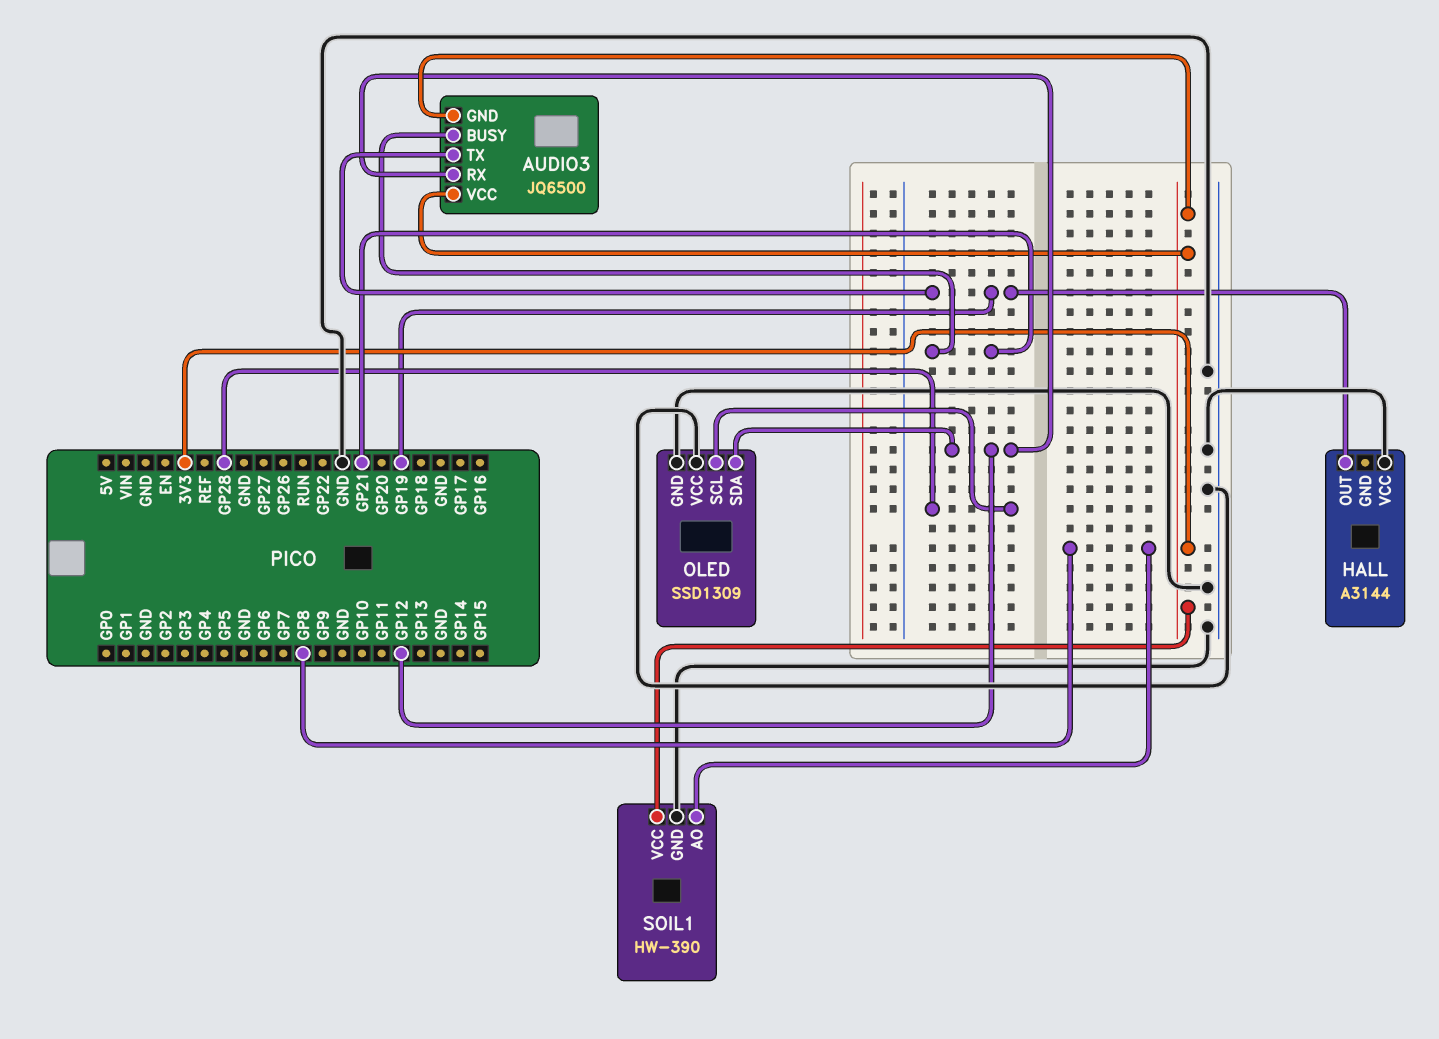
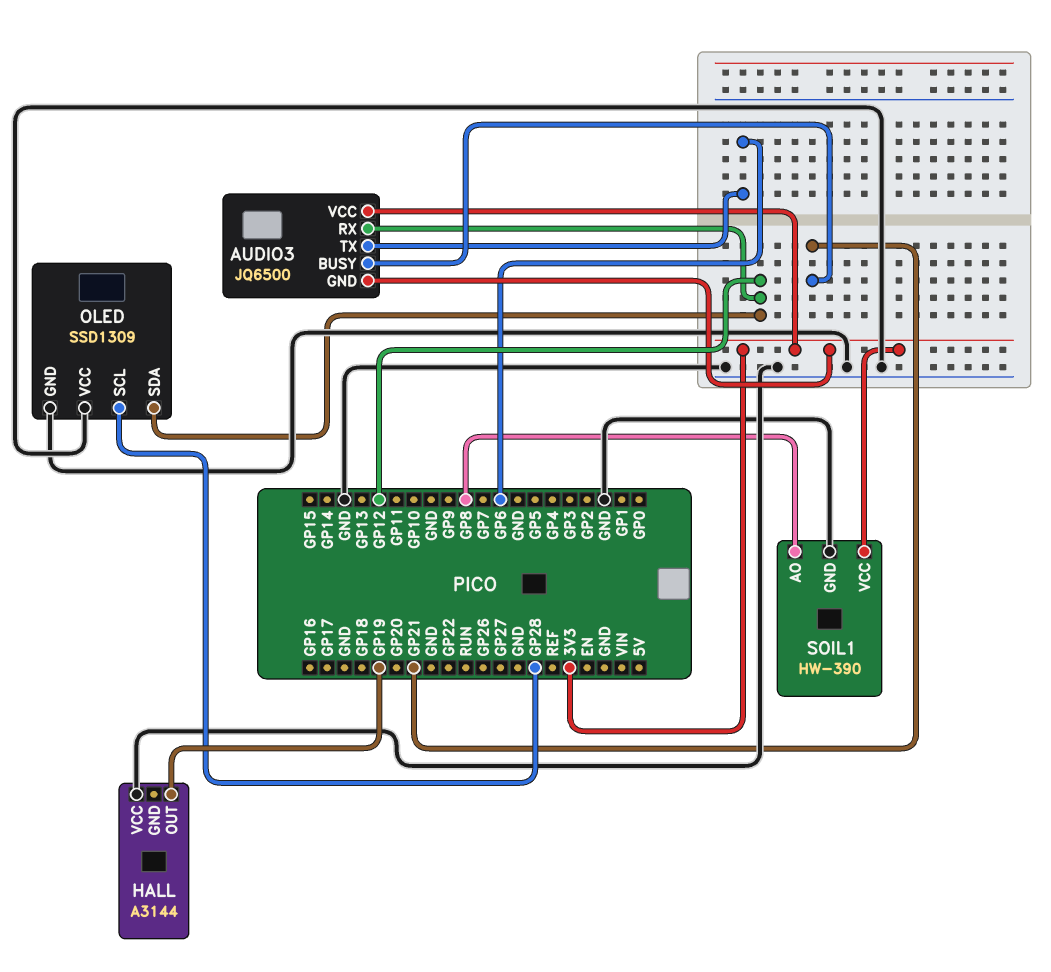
AUDIO3 pin TX: GP19 -> GP6

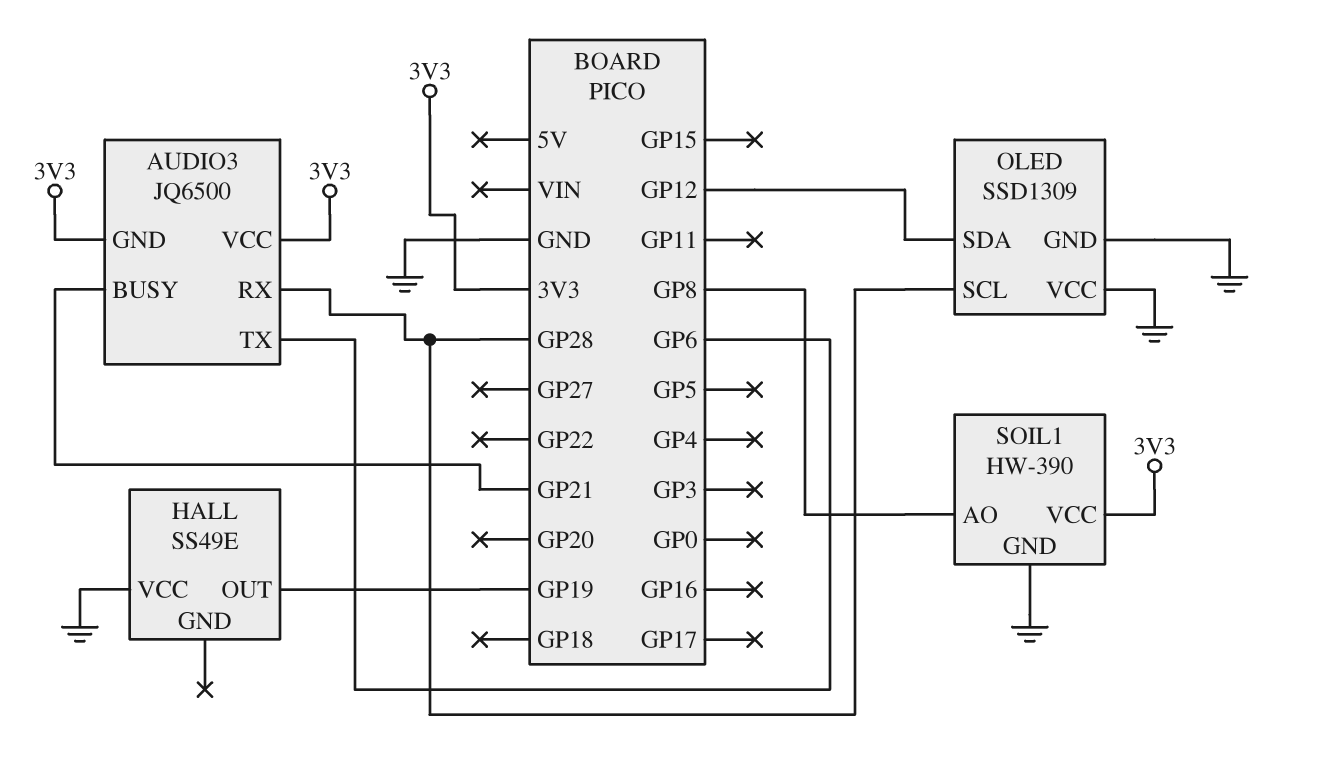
AUDIO3 pin RX: GP12 -> GP28
HALL: A3144 -> SS49E

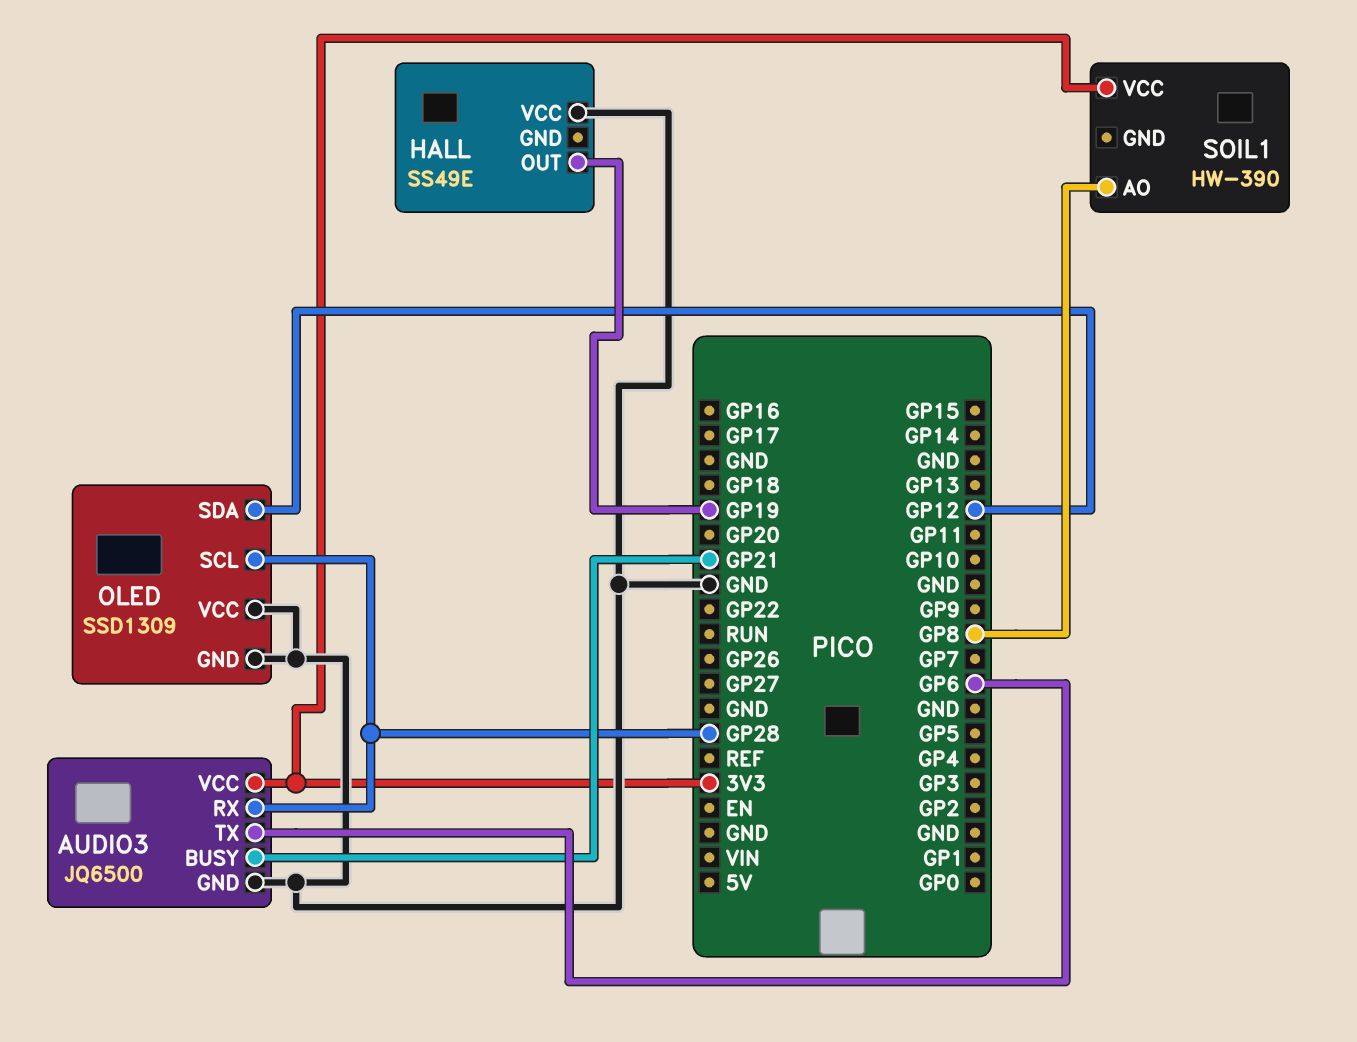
AUDIO3 pin GND: 3V3 -> GND
SOIL1 pin GND: GND -> none

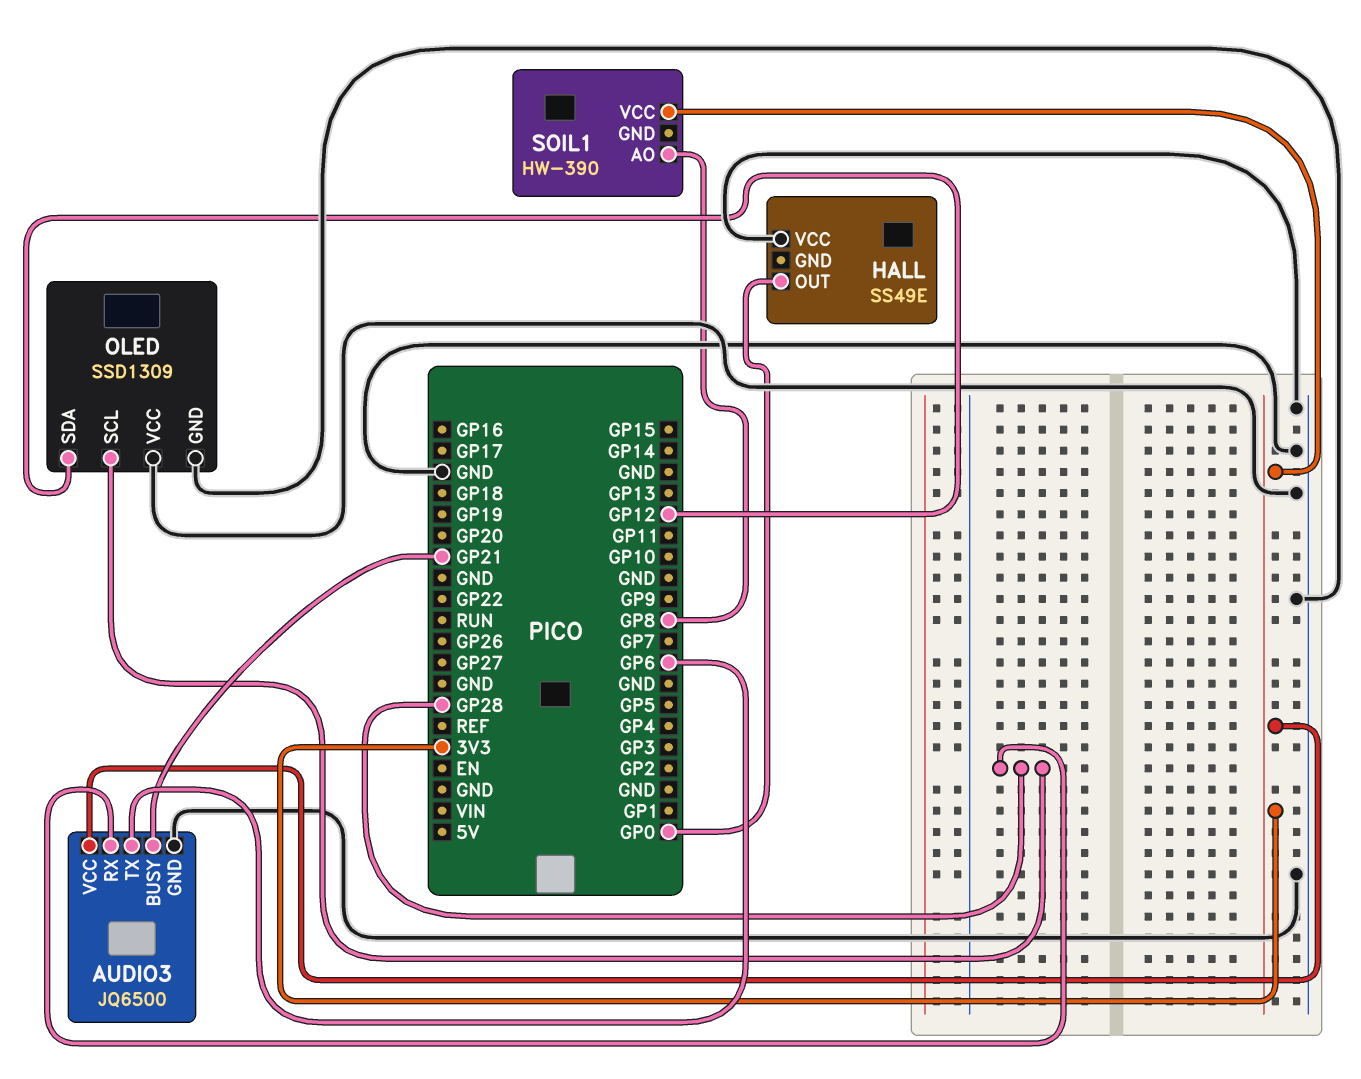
HALL pin OUT: GP19 -> GP0

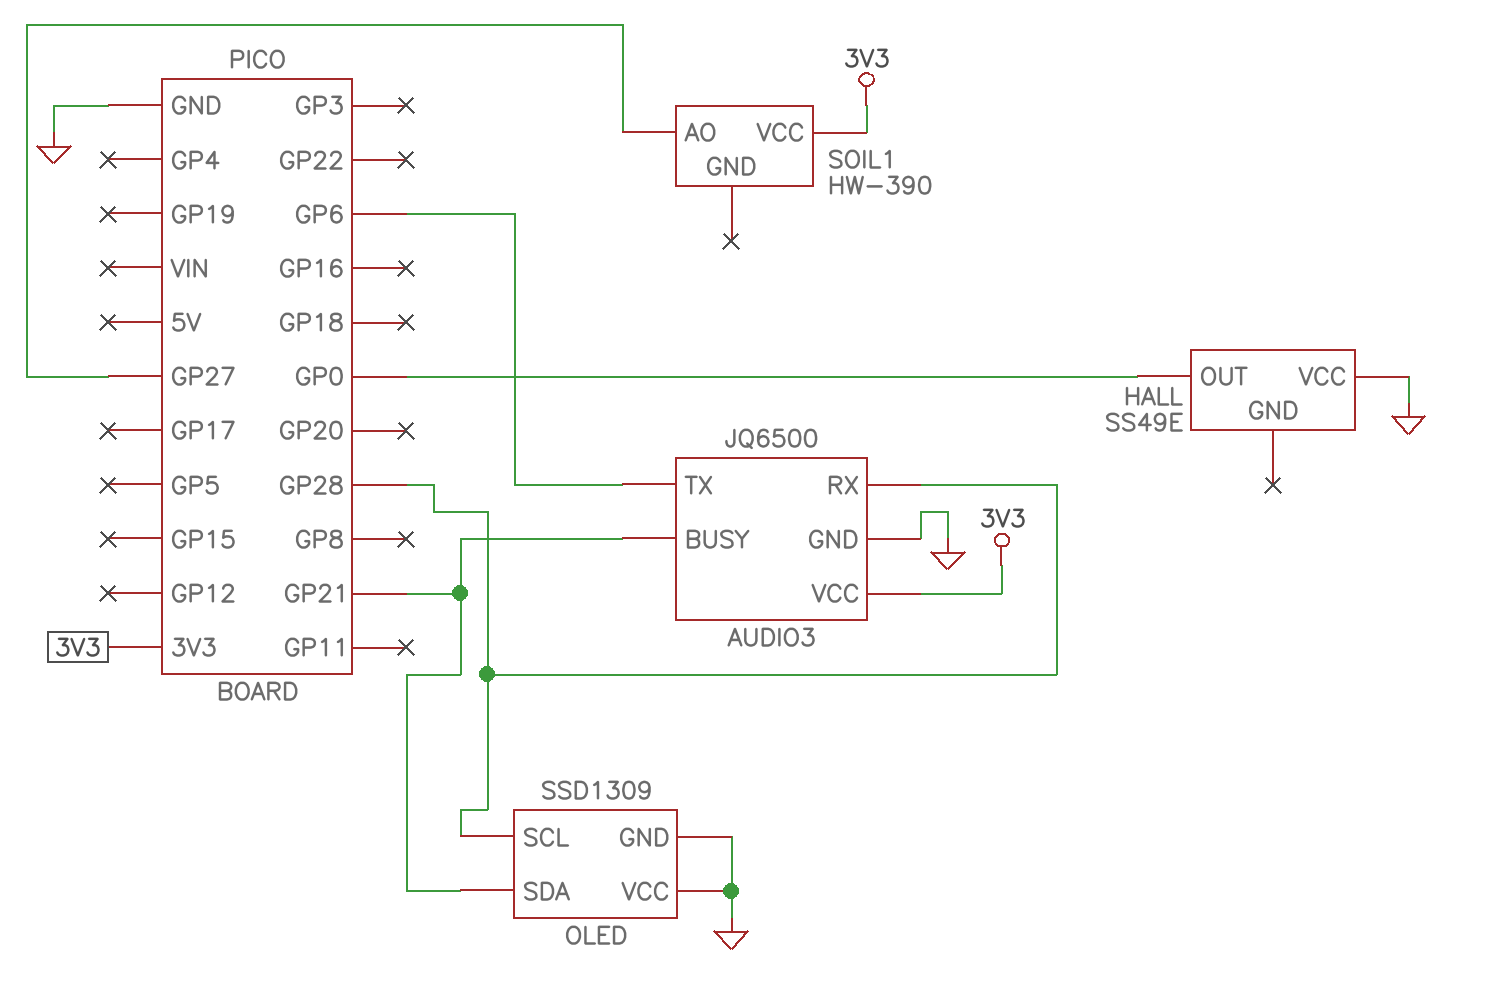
OLED pin SDA: GP12 -> GP21
SOIL1 pin AO: GP8 -> GP27

